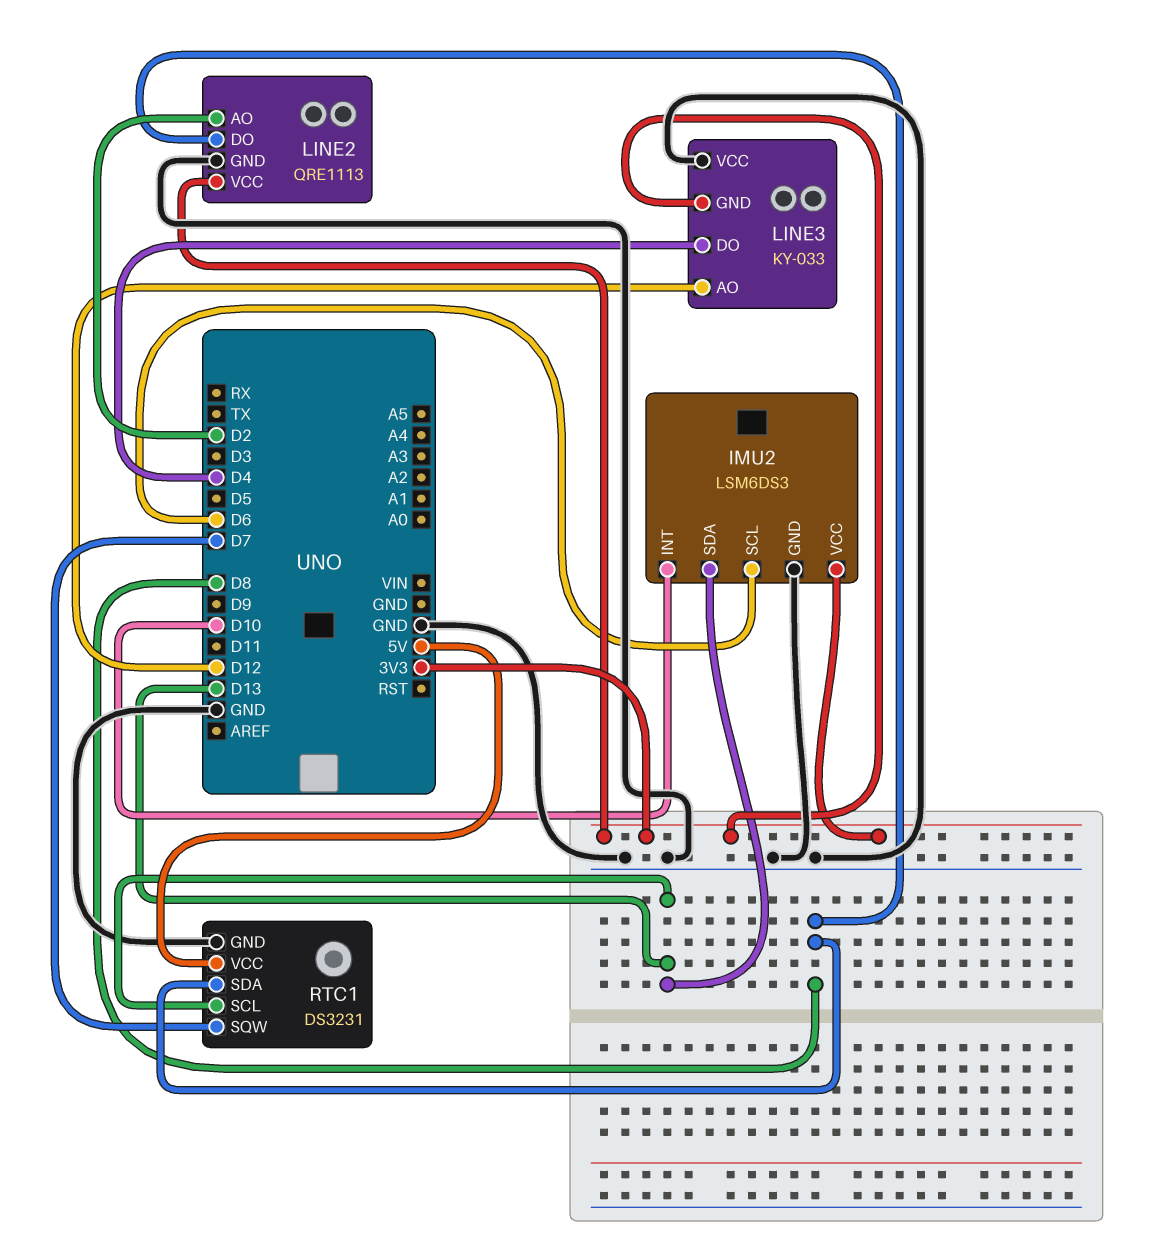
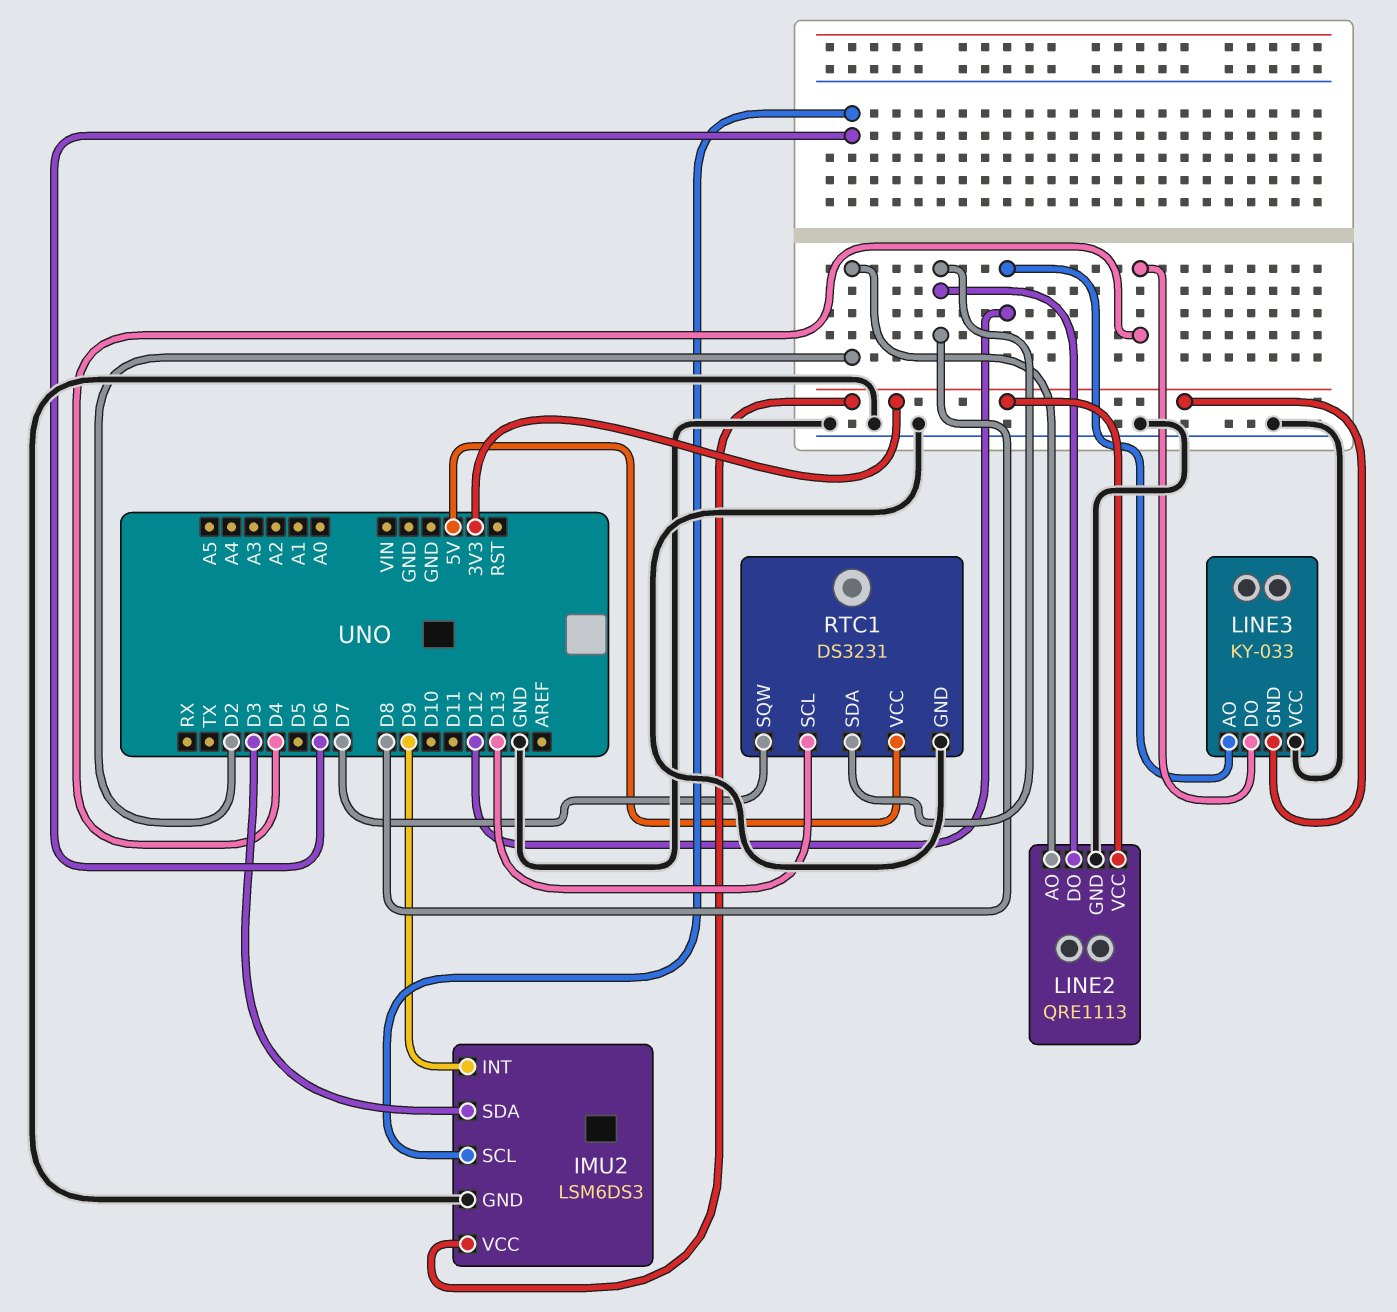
IMU2 pin INT: D10 -> D9
IMU2 pin SDA: D13 -> D3

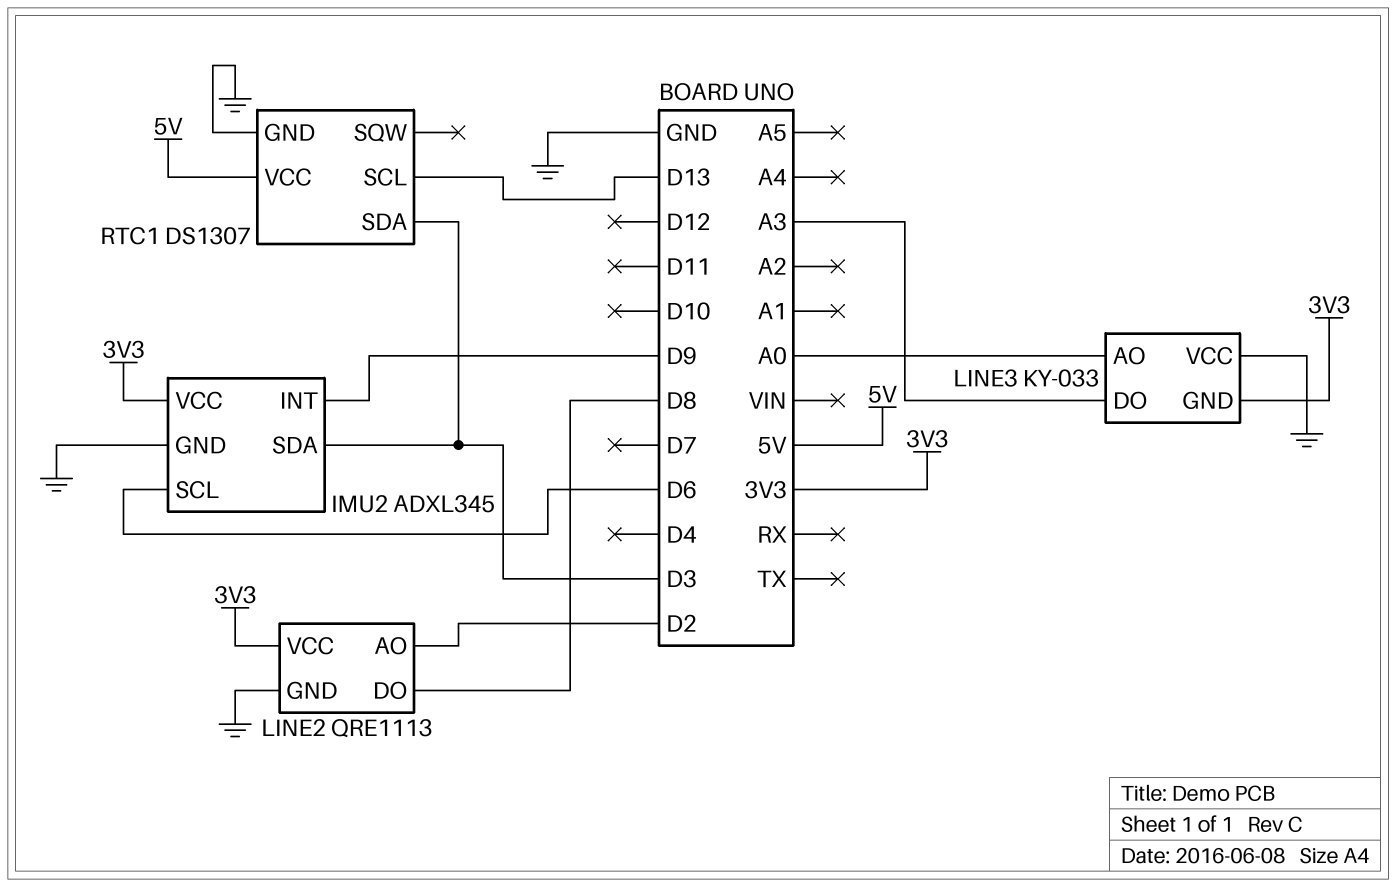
IMU2: LSM6DS3 -> ADXL345
LINE3 pin AO: D12 -> A0
LINE3 pin DO: D4 -> A3
RTC1: DS3231 -> DS1307
RTC1 pin SDA: D8 -> D3
RTC1 pin SQW: D7 -> none

